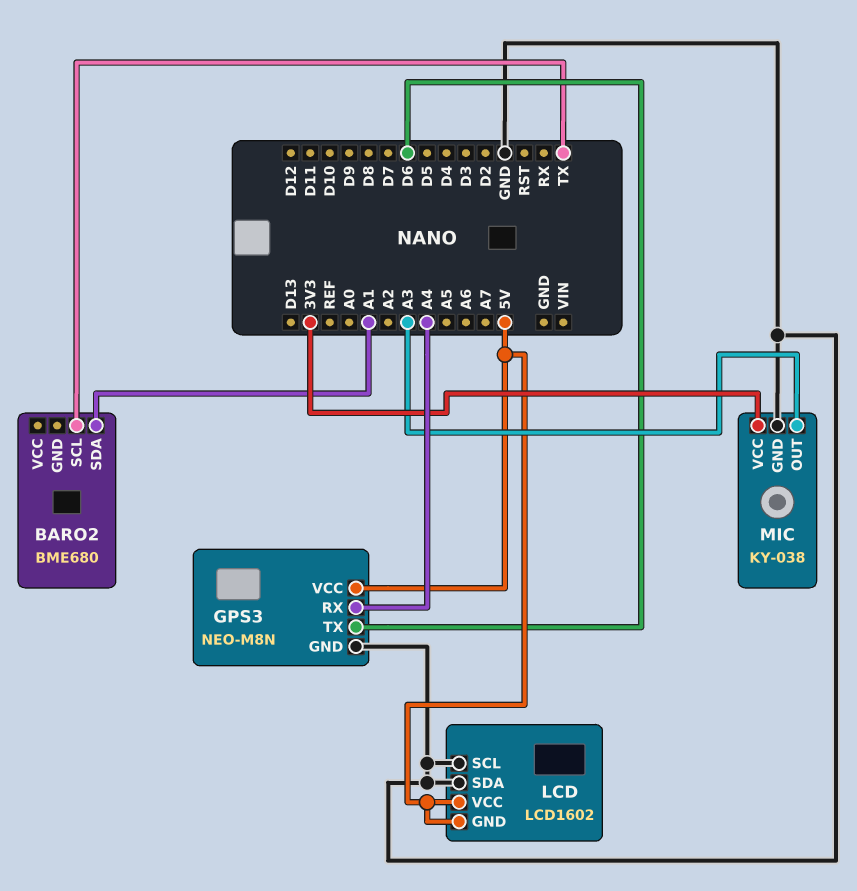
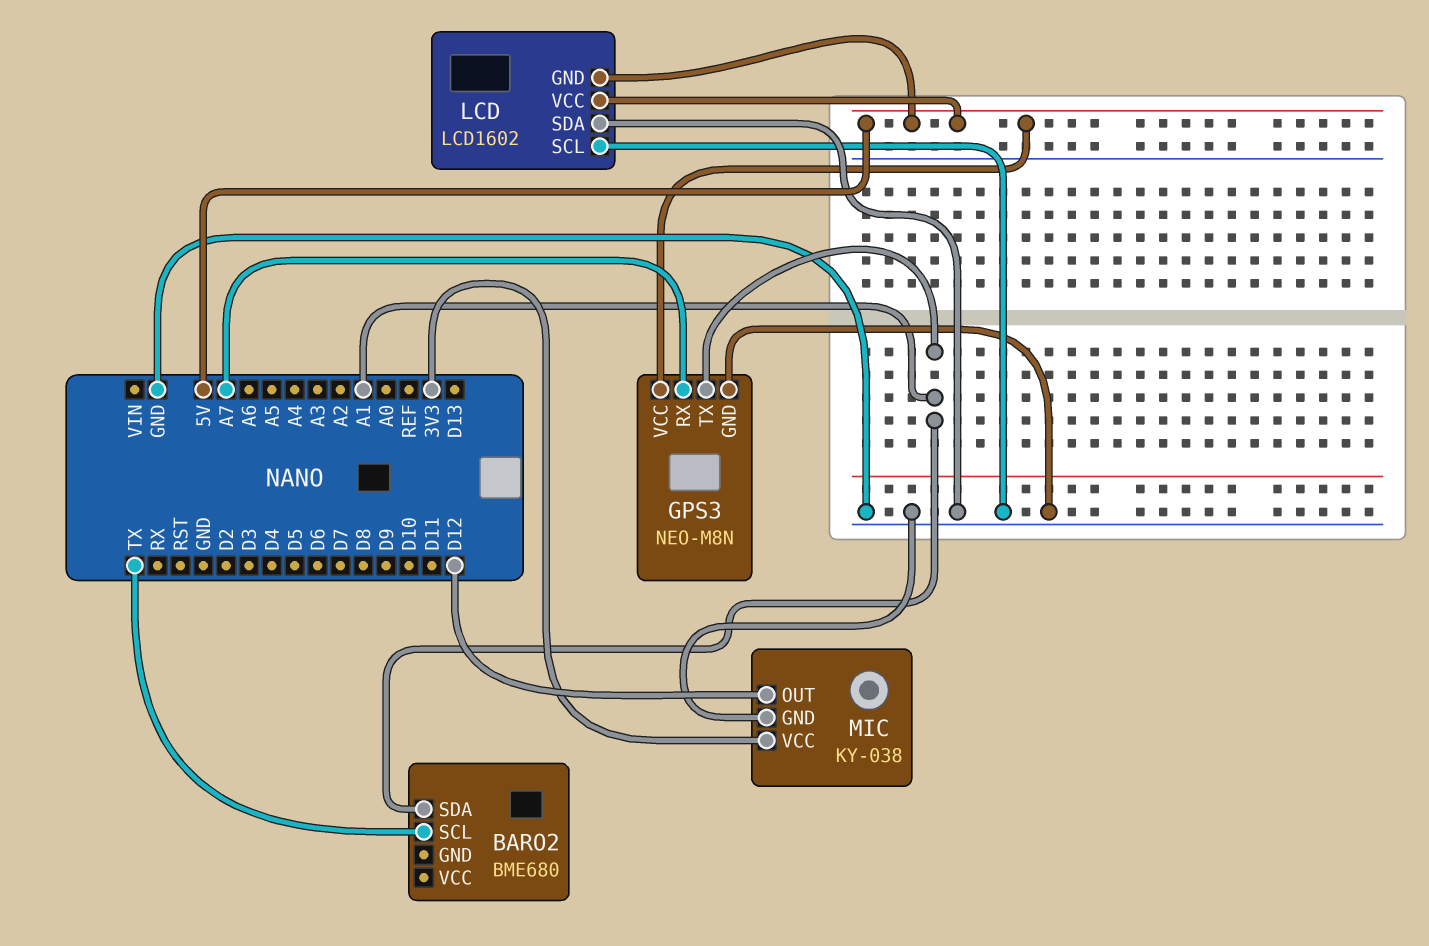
GPS3 pin RX: A4 -> A7
GPS3 pin TX: D6 -> A1
MIC pin OUT: A3 -> D12

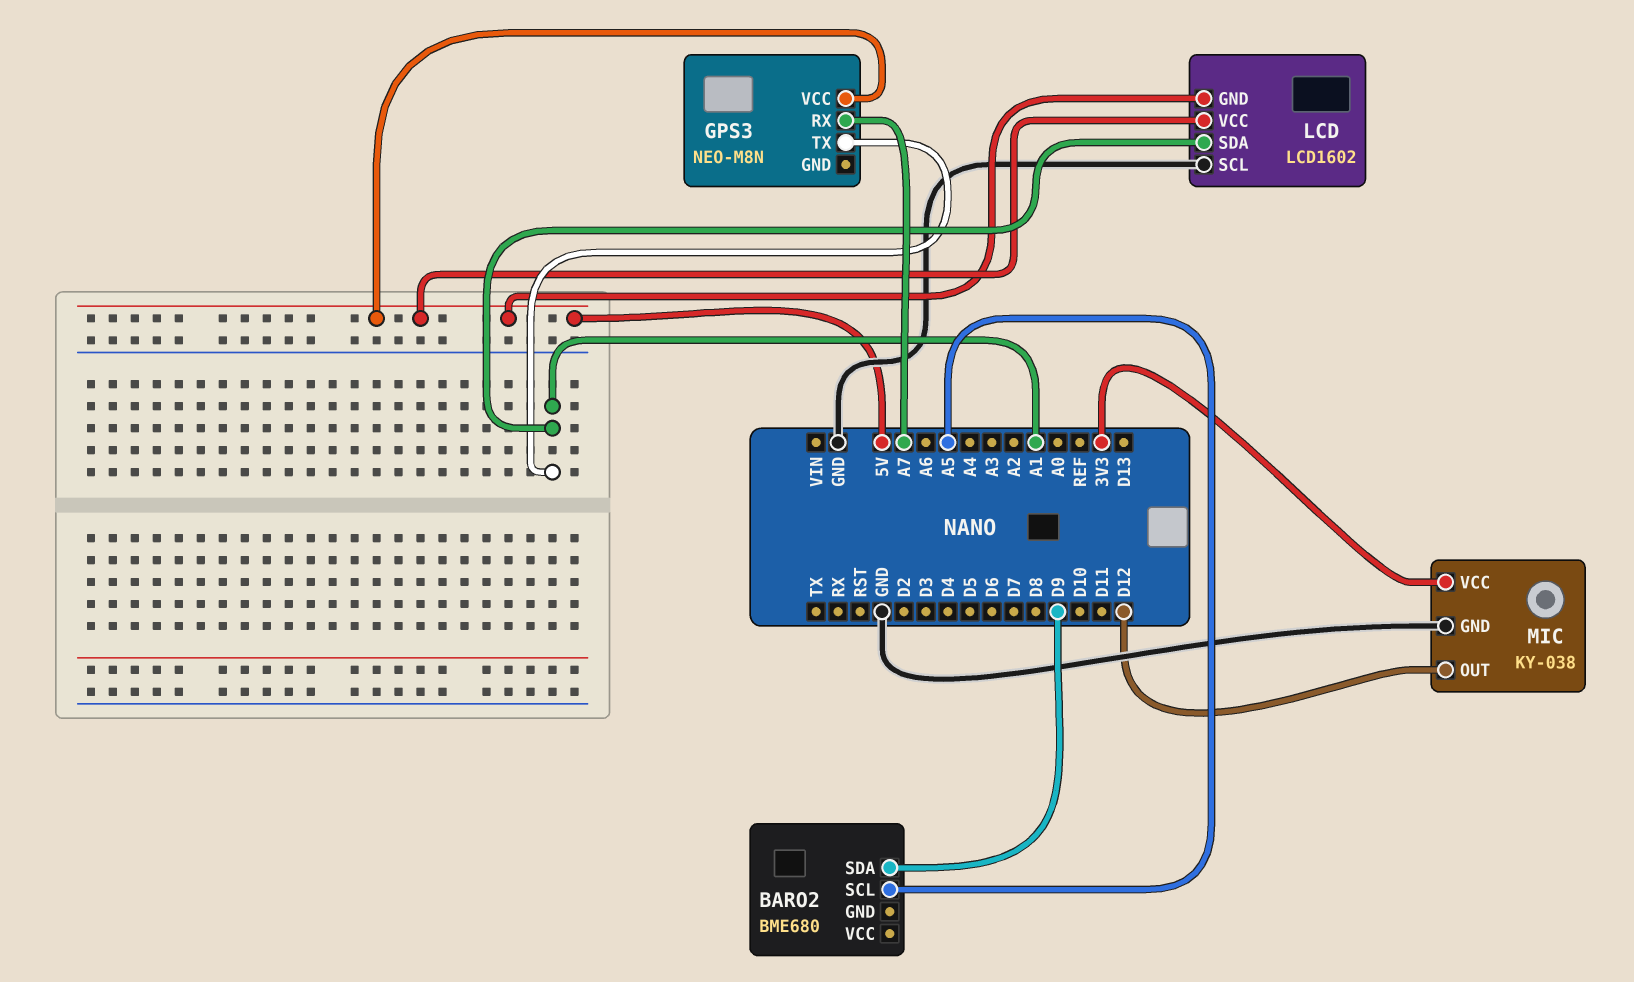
BARO2 pin SCL: TX -> A5
BARO2 pin SDA: A1 -> D9
GPS3 pin GND: GND -> none
LCD pin SDA: GND -> A1

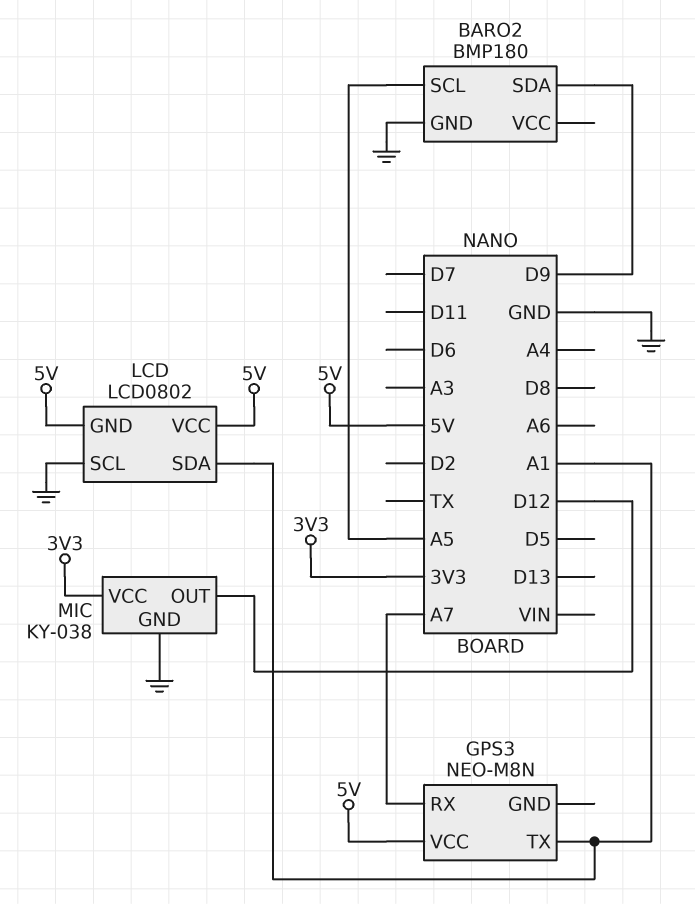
BARO2: BME680 -> BMP180
BARO2 pin GND: none -> GND
LCD: LCD1602 -> LCD0802

